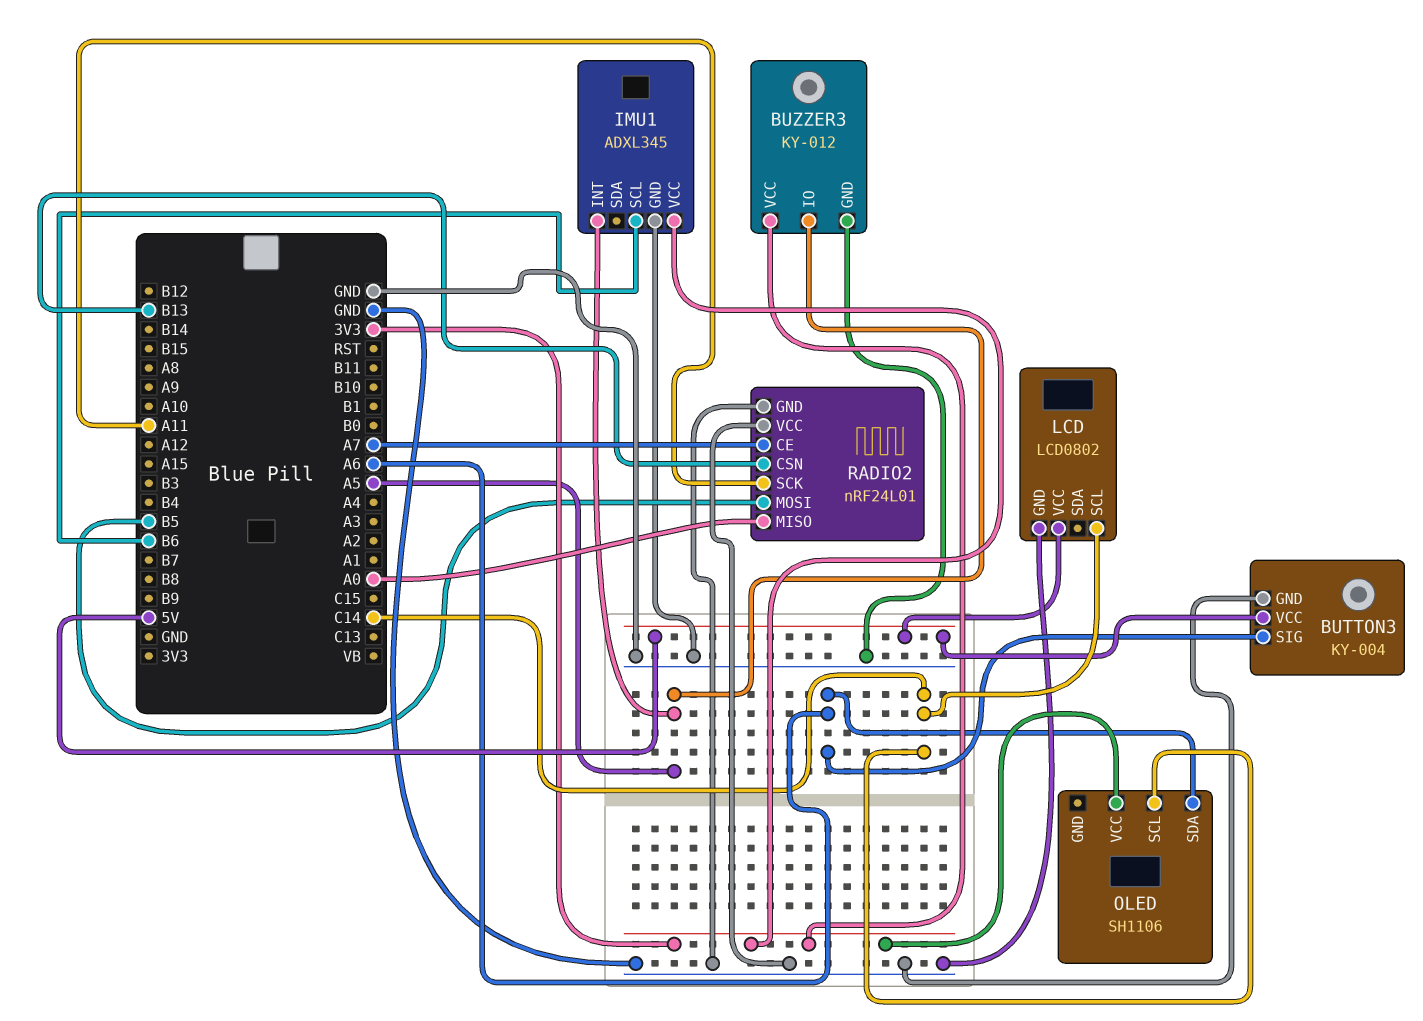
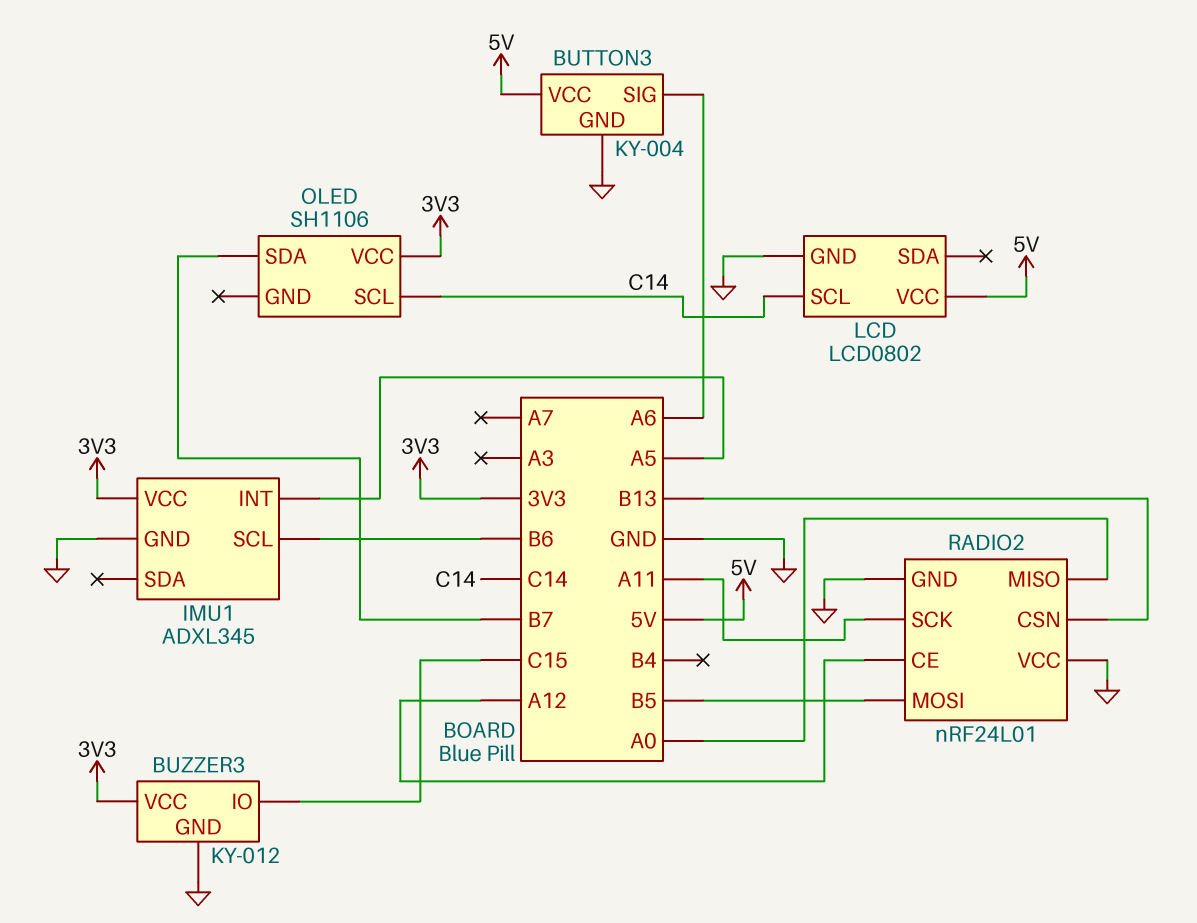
BUZZER3 pin IO: A5 -> C15
OLED pin SDA: A6 -> B7
RADIO2 pin CE: A7 -> A12

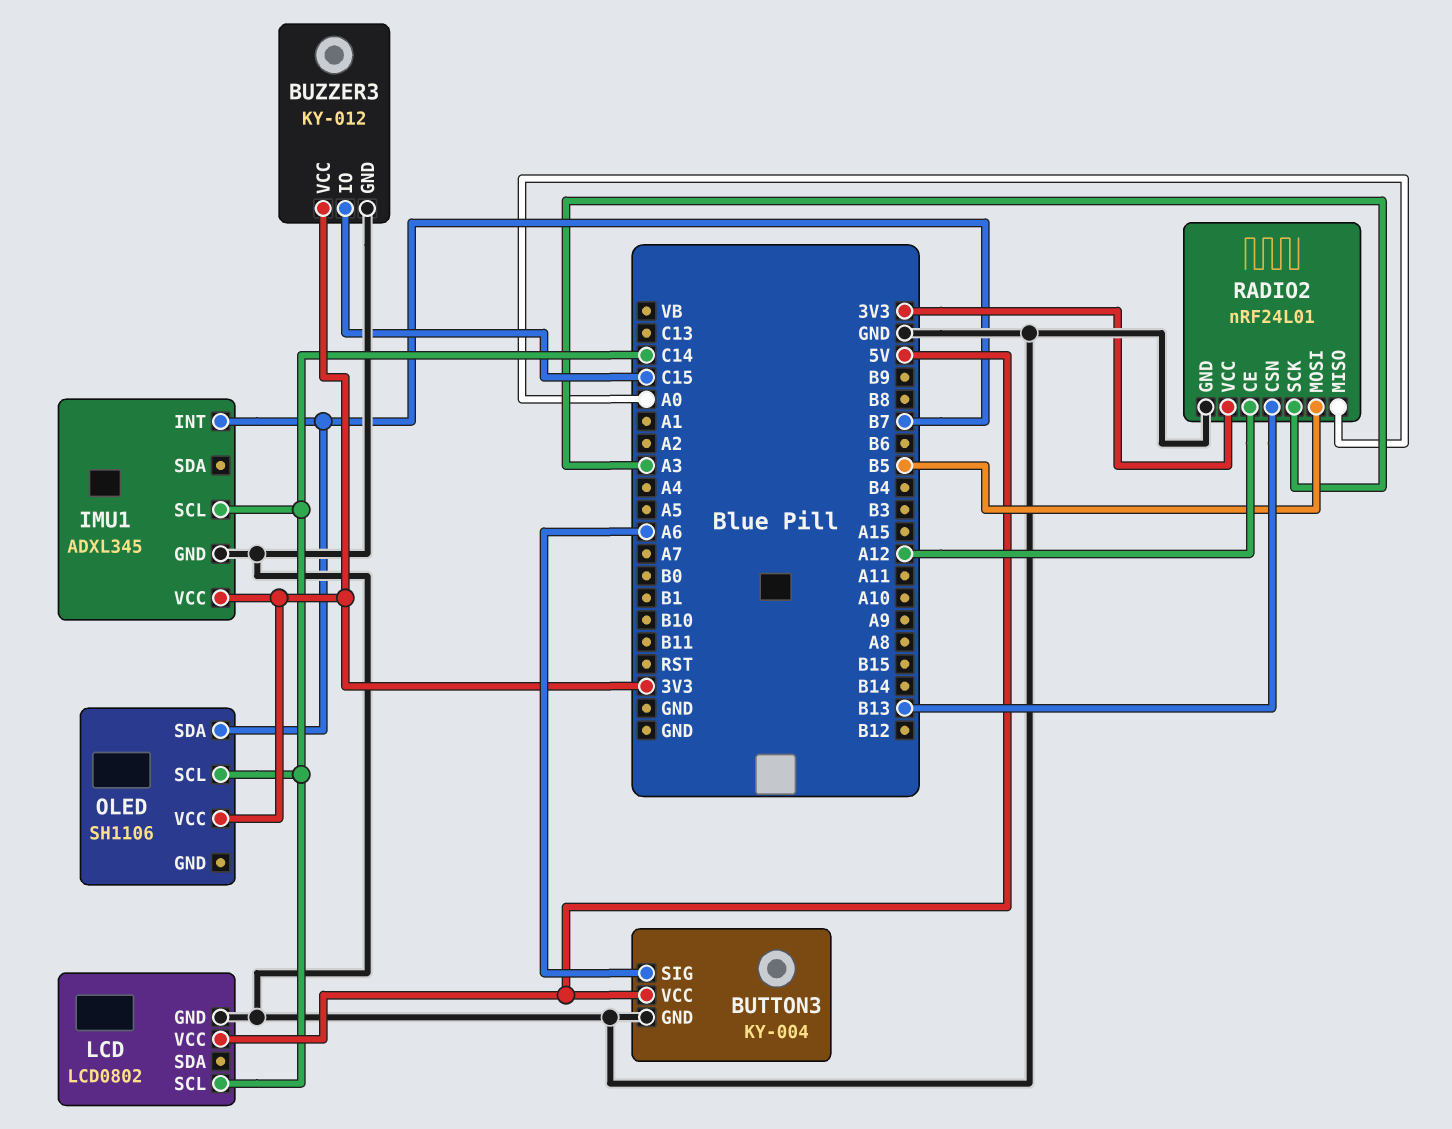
IMU1 pin INT: A5 -> B7
IMU1 pin SCL: B6 -> C14
RADIO2 pin SCK: A11 -> A3
RADIO2 pin VCC: GND -> 3V3

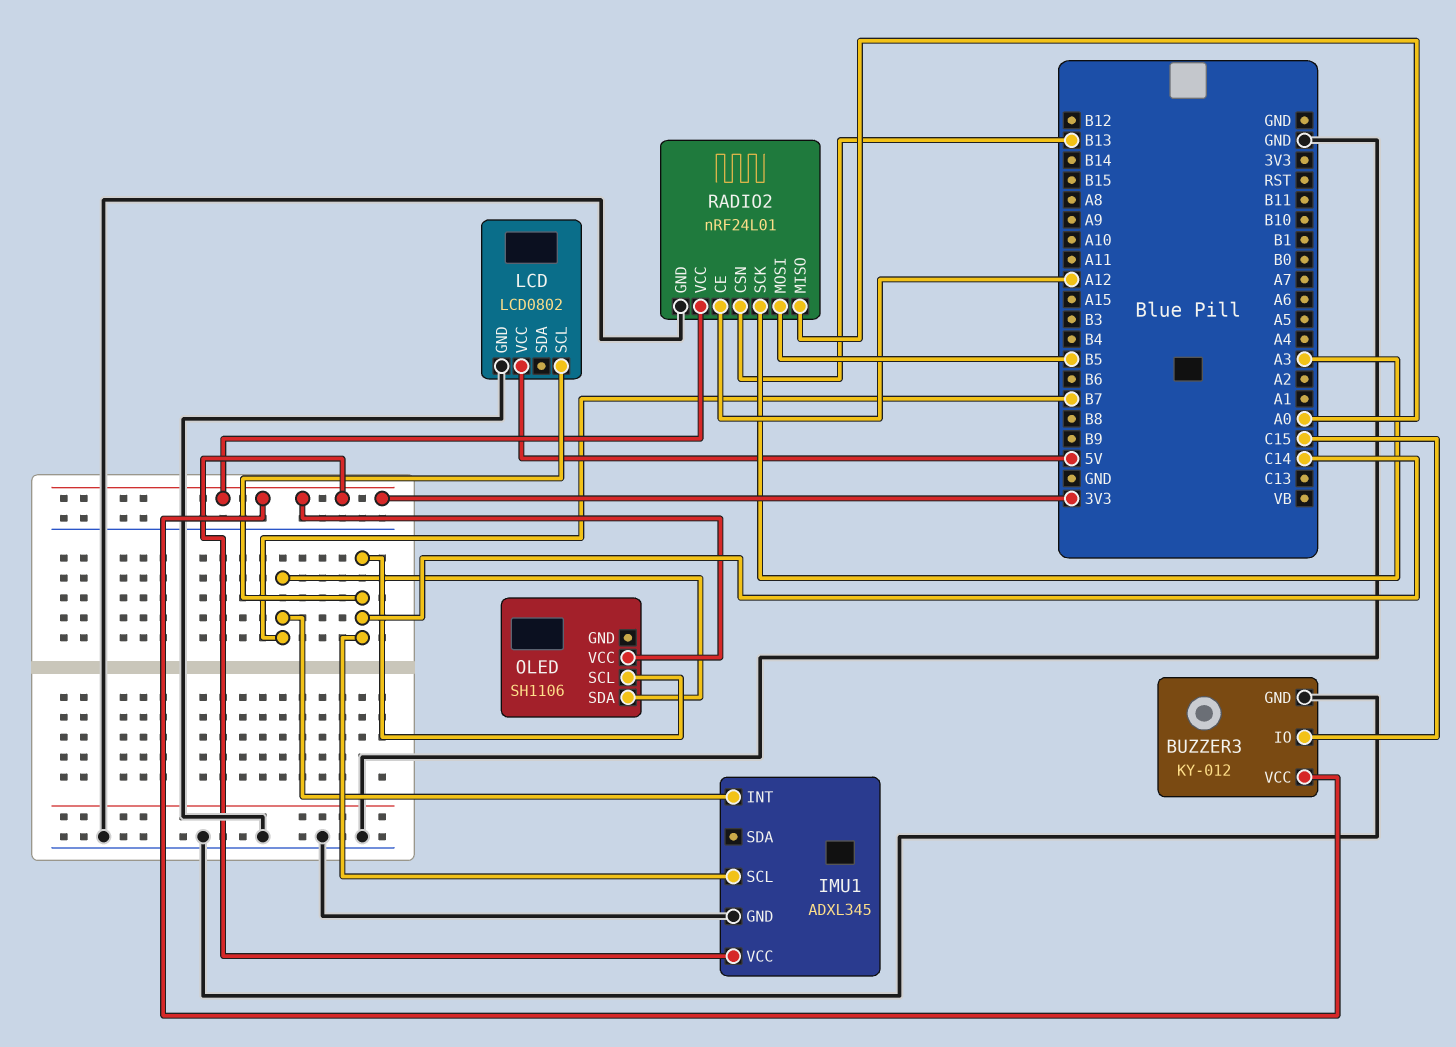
BUTTON3: KY-004 -> none
BUTTON3 pin GND: GND -> none
BUTTON3 pin SIG: A6 -> none
BUTTON3 pin VCC: 5V -> none

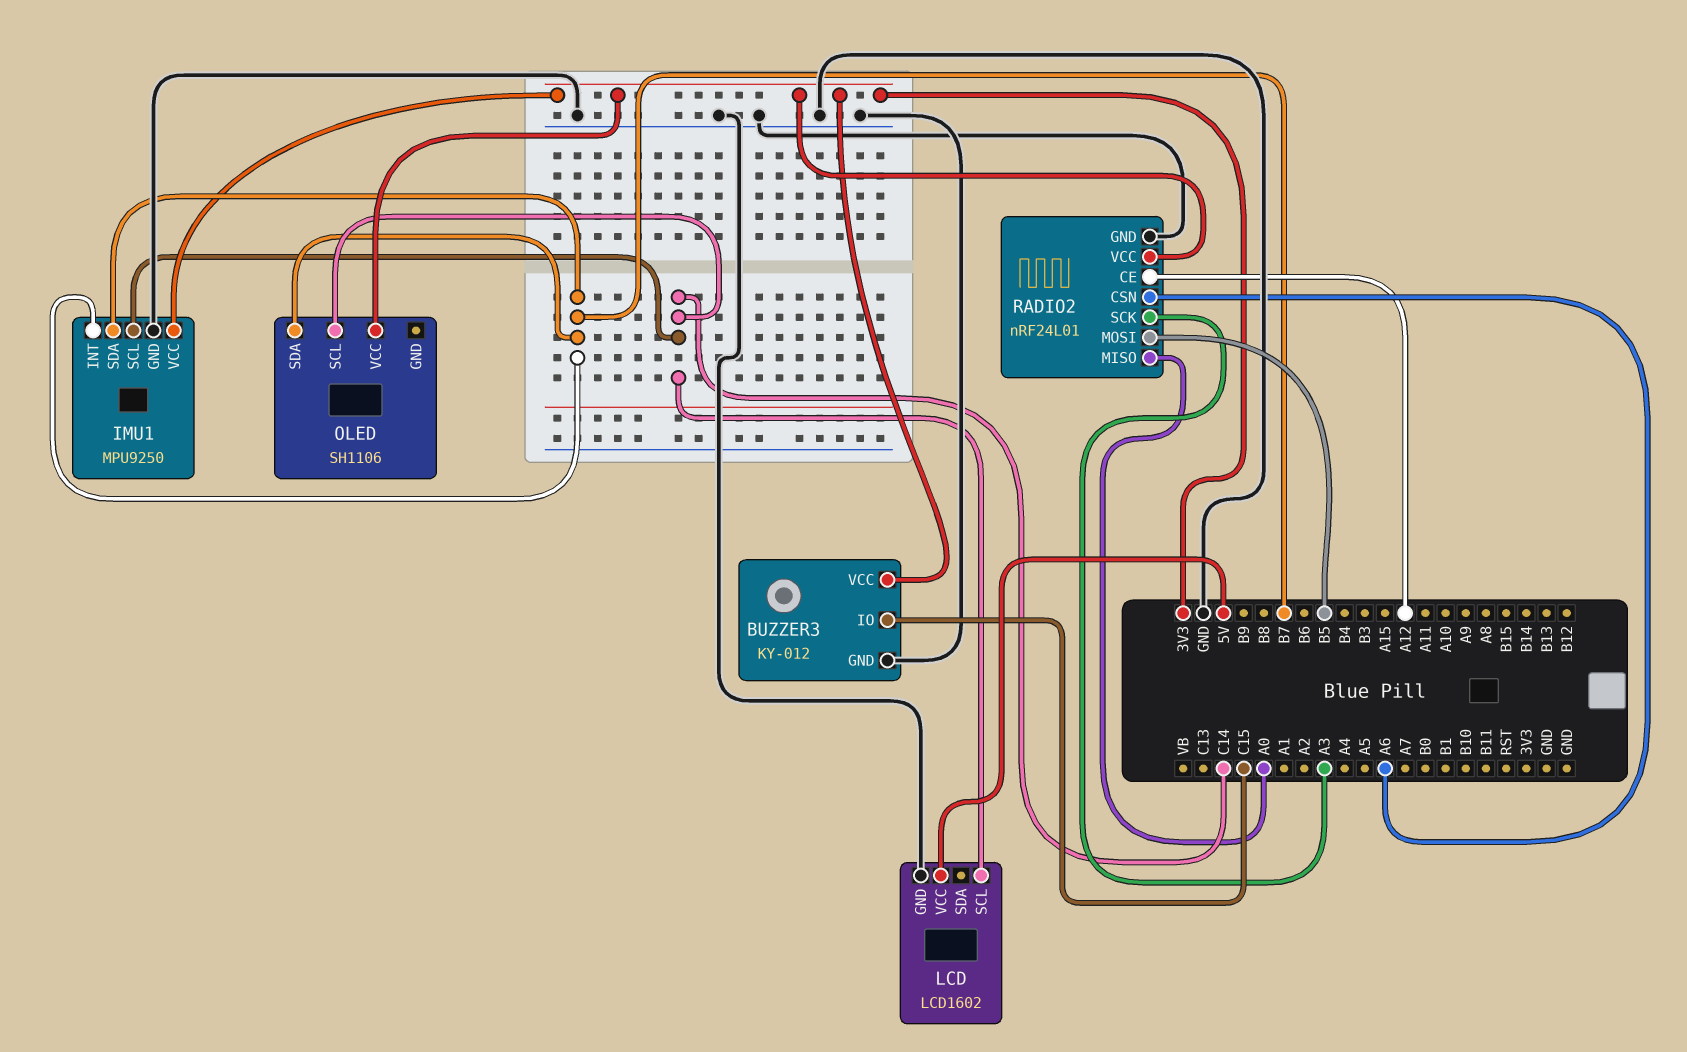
IMU1: ADXL345 -> MPU9250
IMU1 pin SDA: none -> B7
LCD: LCD0802 -> LCD1602
RADIO2 pin CSN: B13 -> A6

